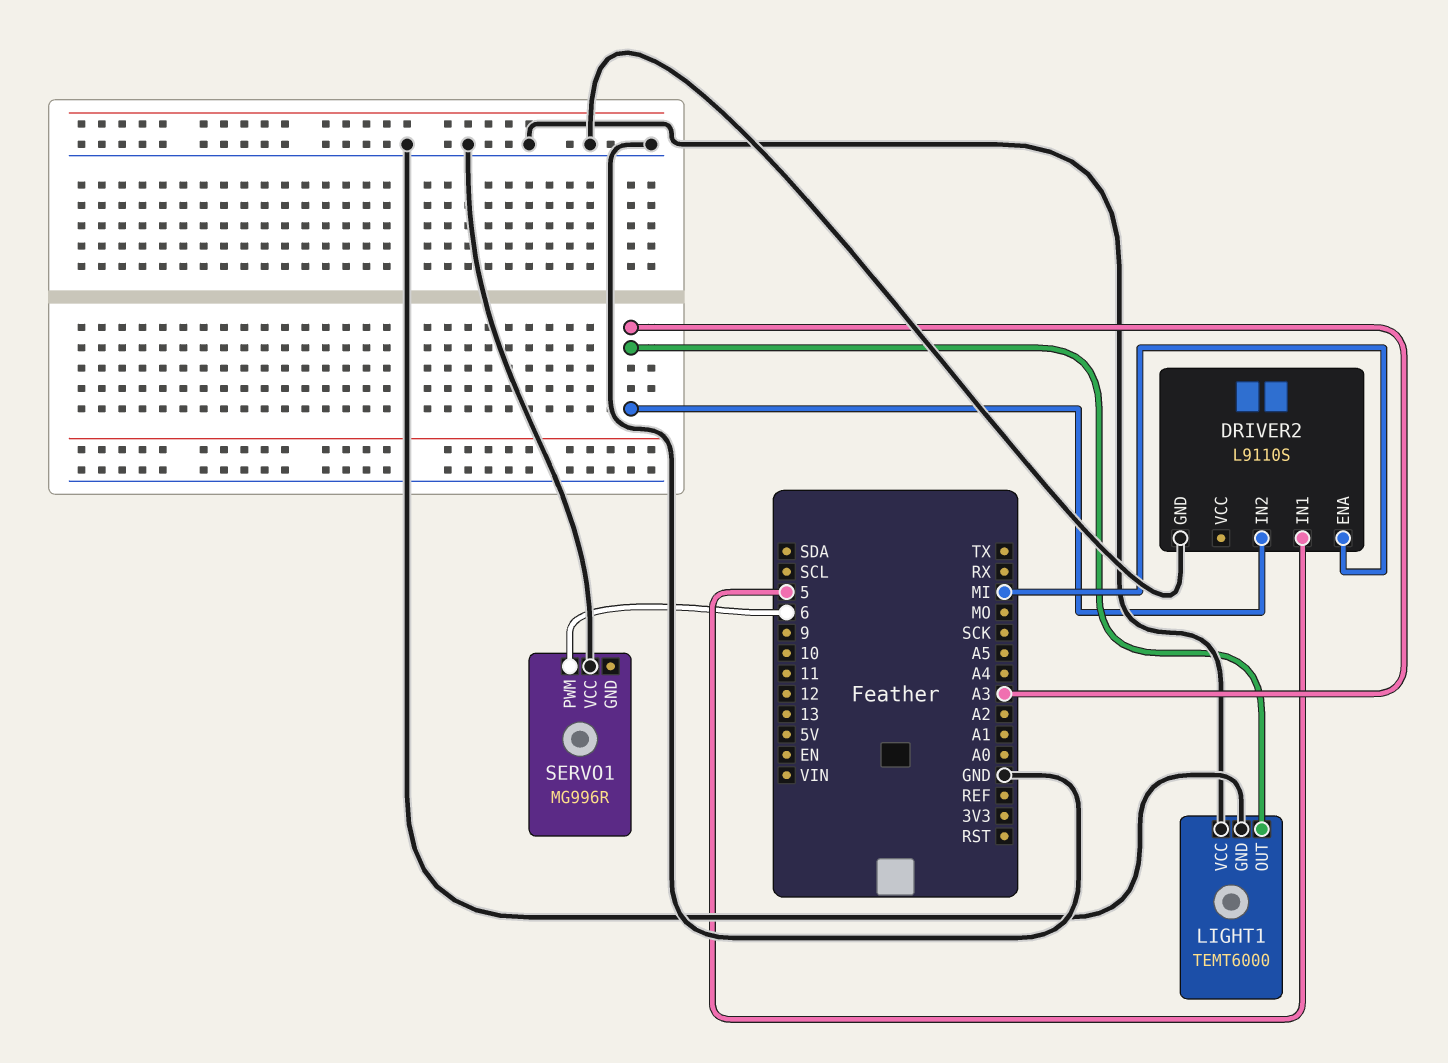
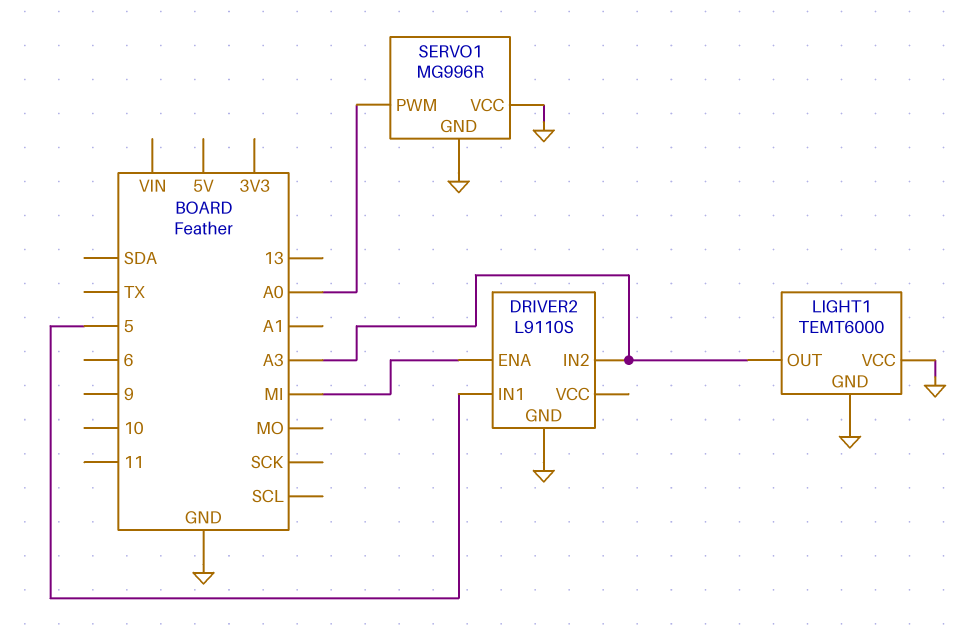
SERVO1 pin GND: none -> GND
SERVO1 pin PWM: 6 -> A0

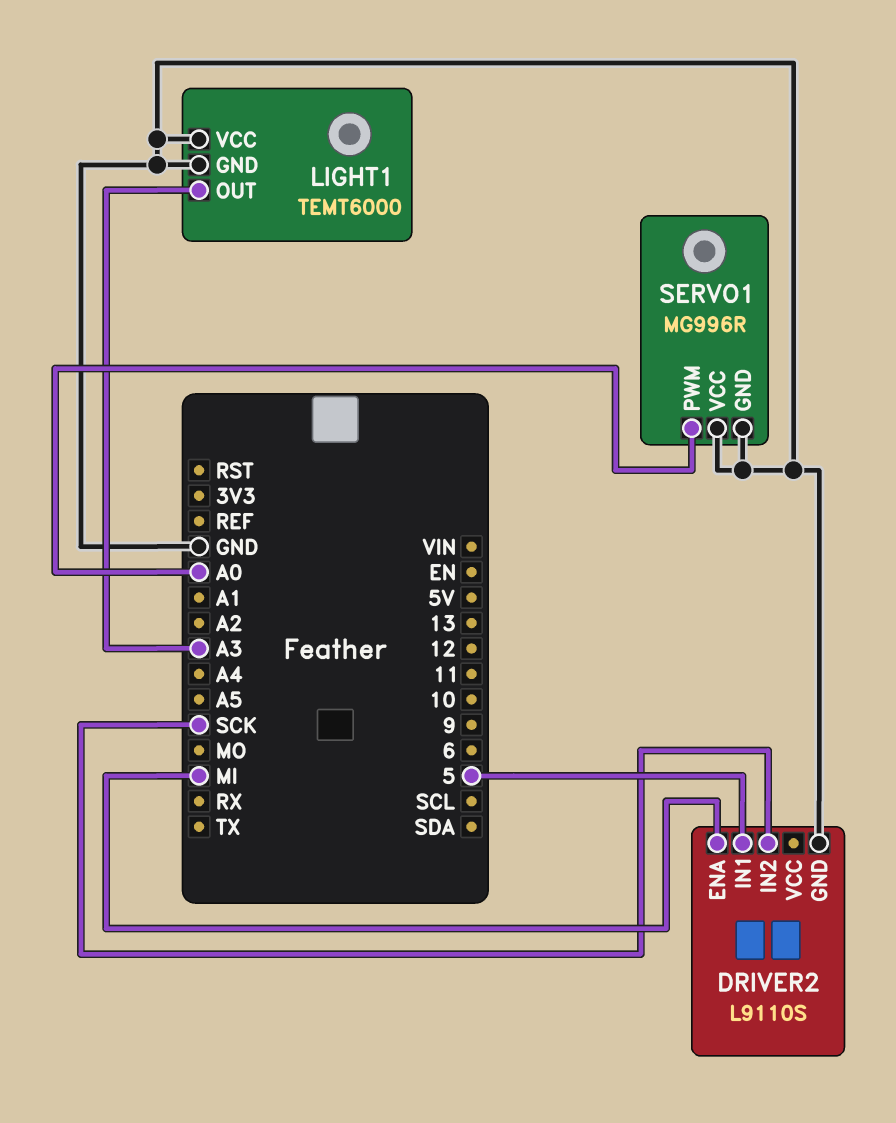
DRIVER2 pin IN2: A3 -> SCK

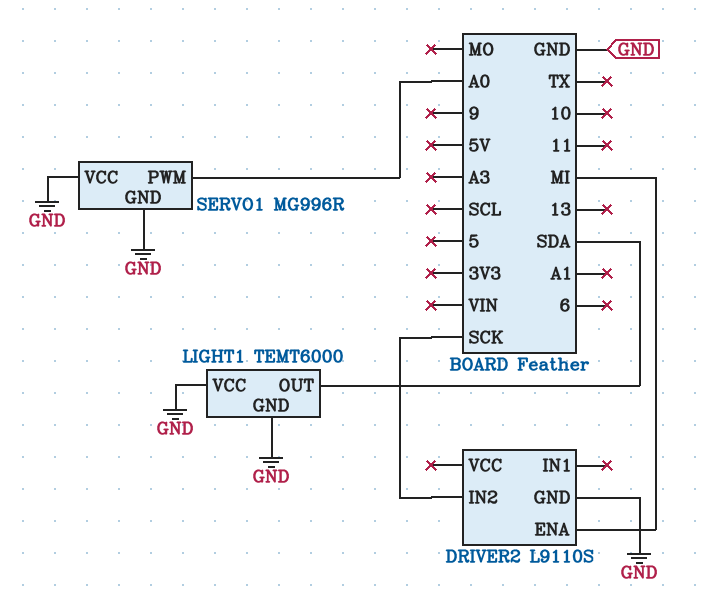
DRIVER2 pin IN1: 5 -> none
LIGHT1 pin OUT: A3 -> SDA

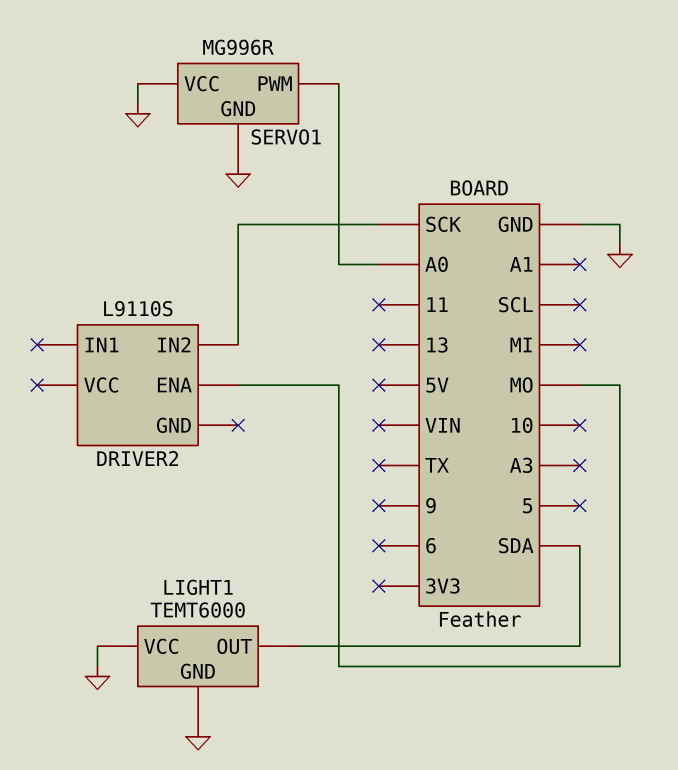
DRIVER2 pin ENA: MI -> MO
DRIVER2 pin GND: GND -> none

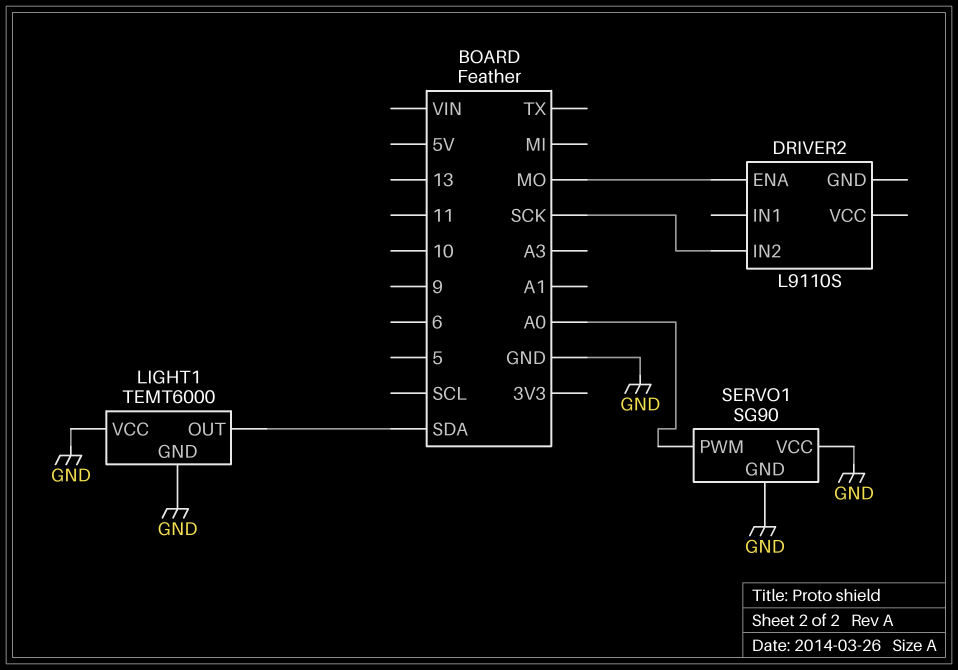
SERVO1: MG996R -> SG90

